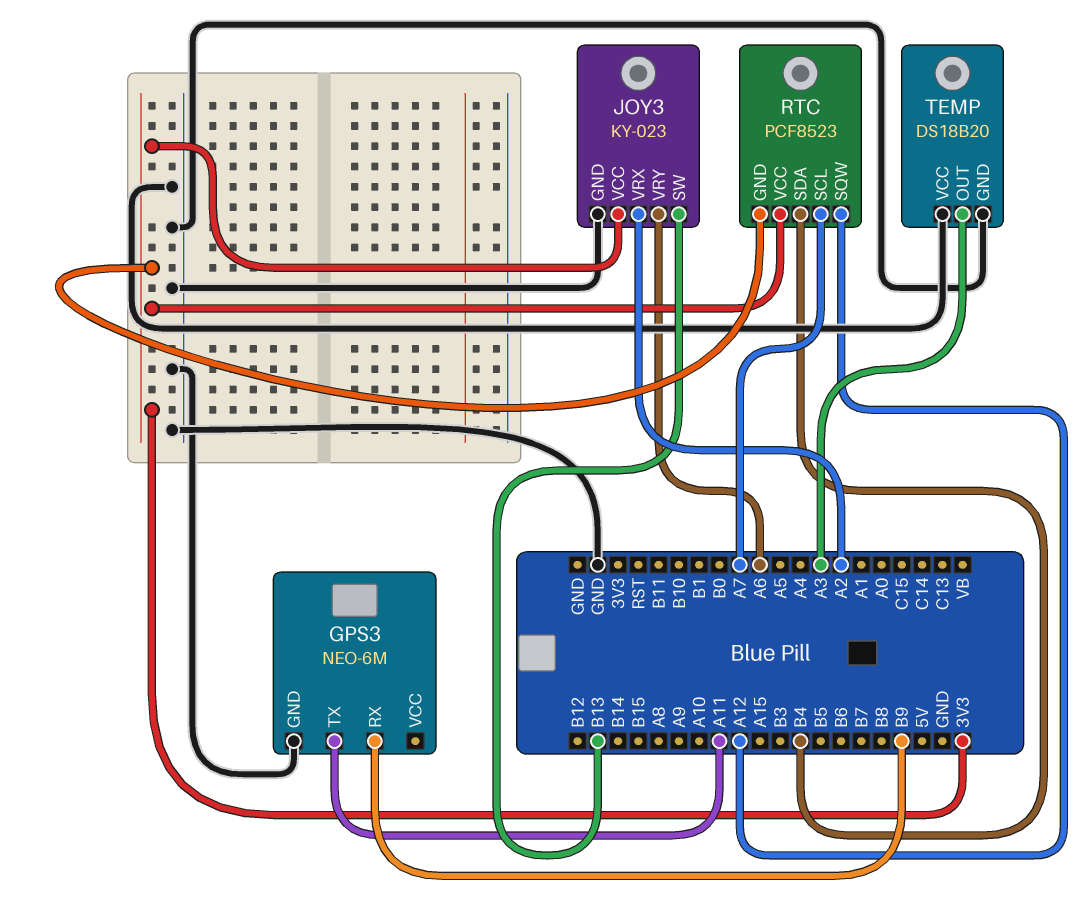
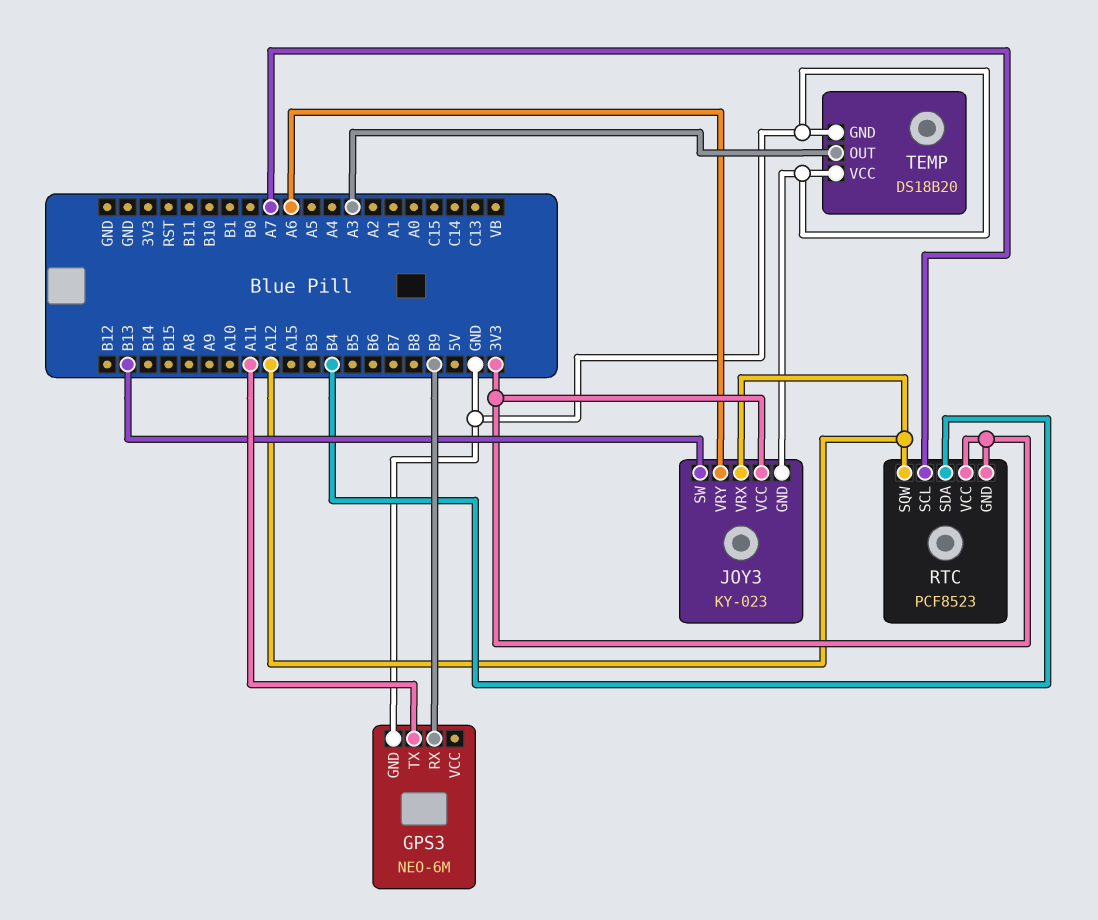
JOY3 pin VRX: A2 -> A12

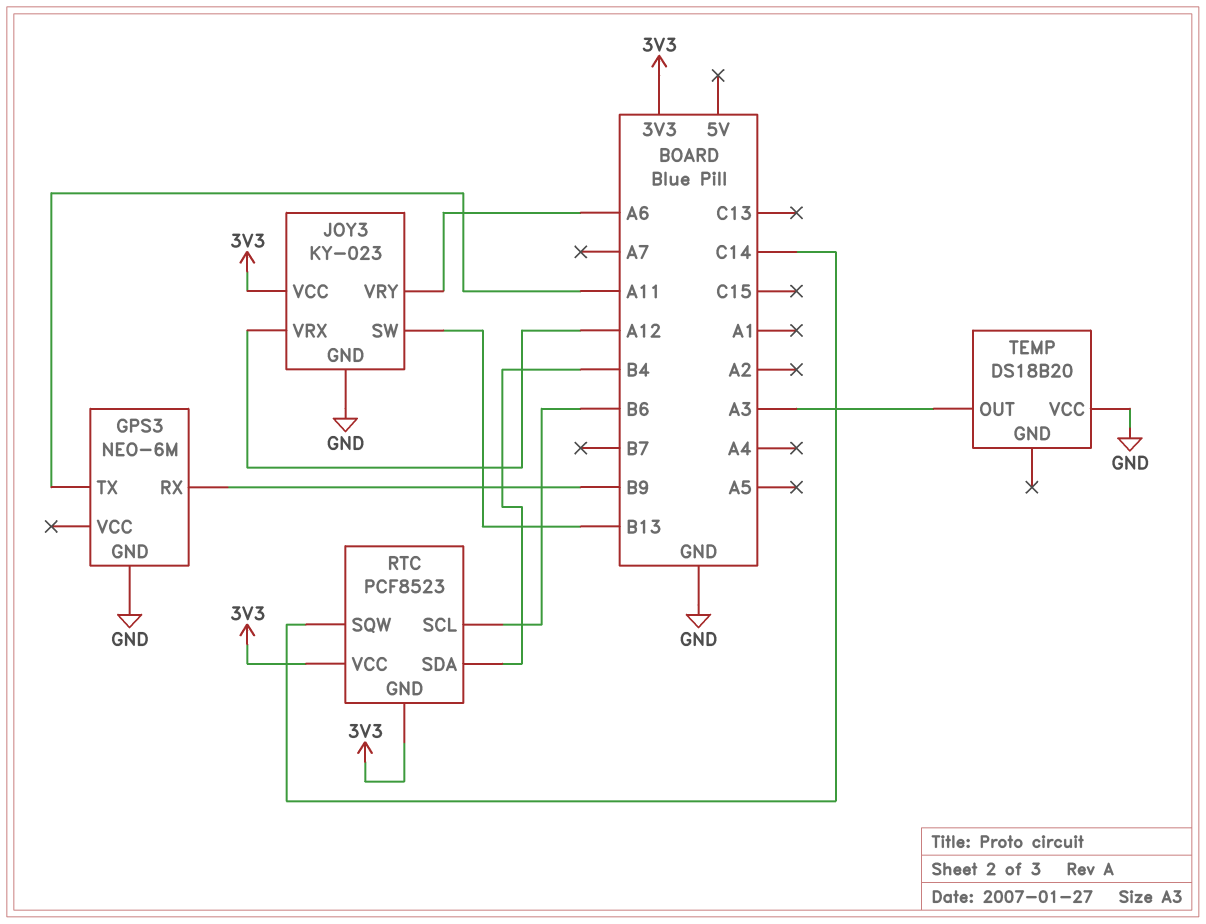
RTC pin SCL: A7 -> B6
RTC pin SQW: A12 -> C14
TEMP pin GND: GND -> none

